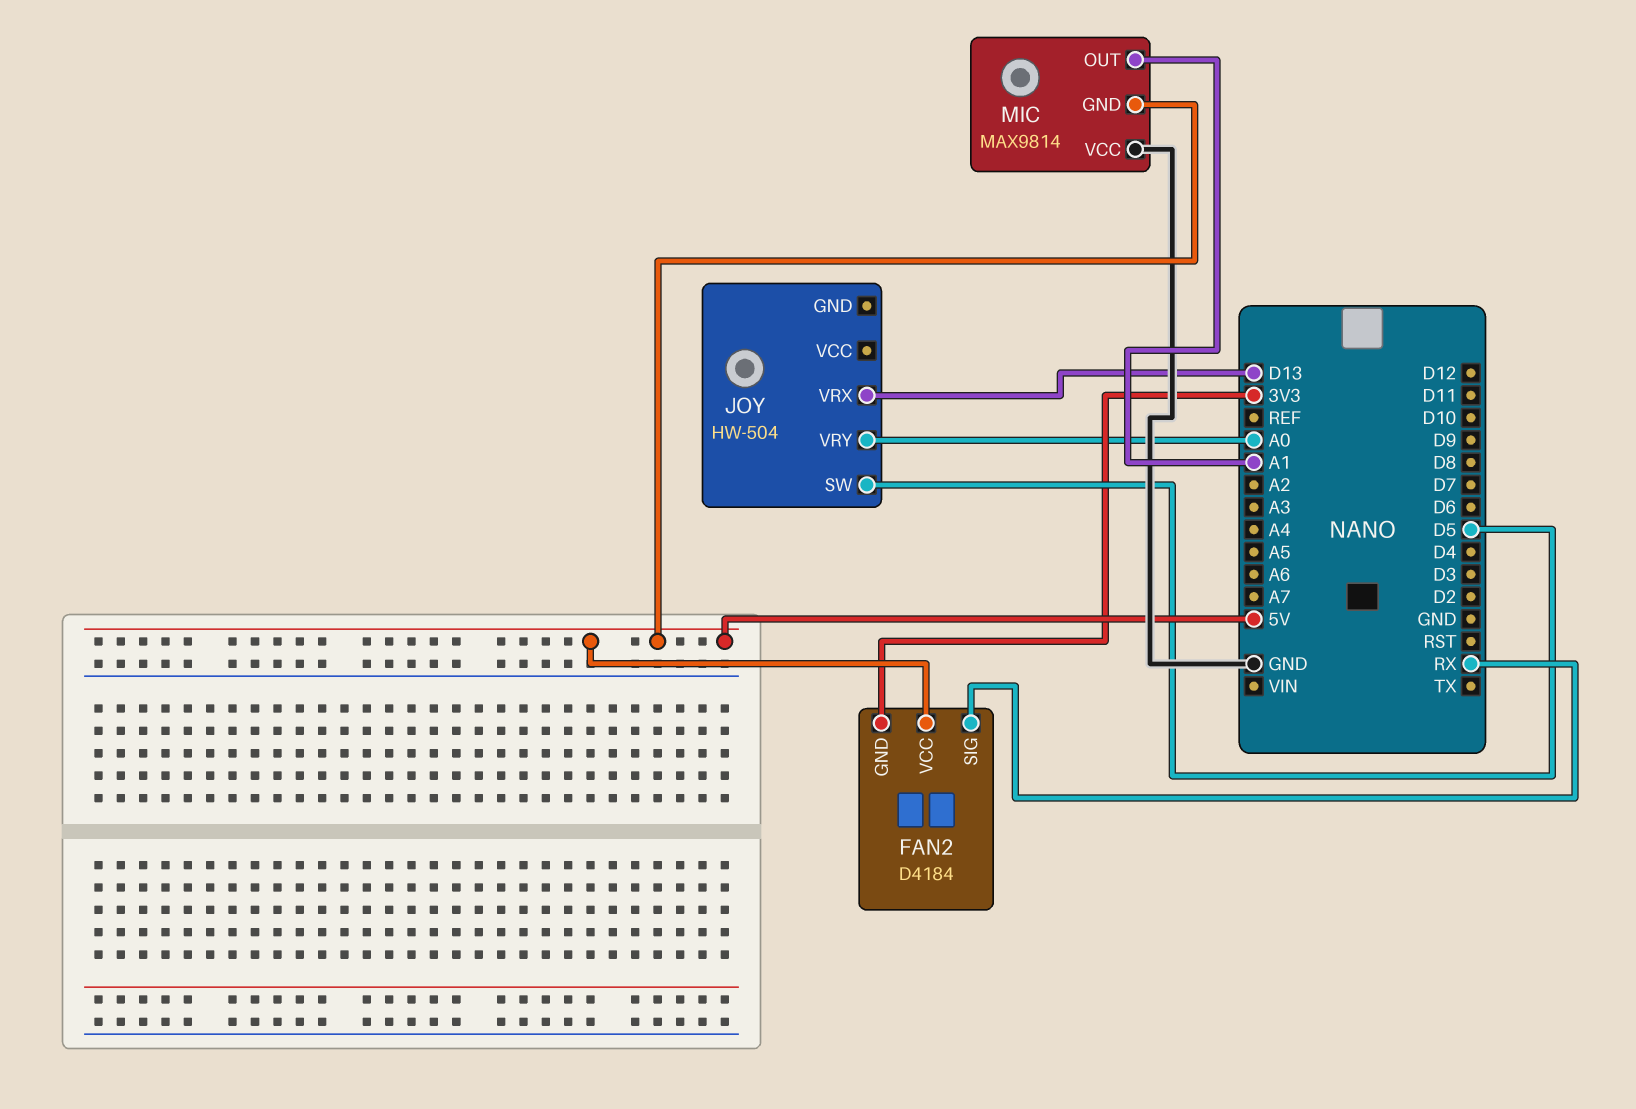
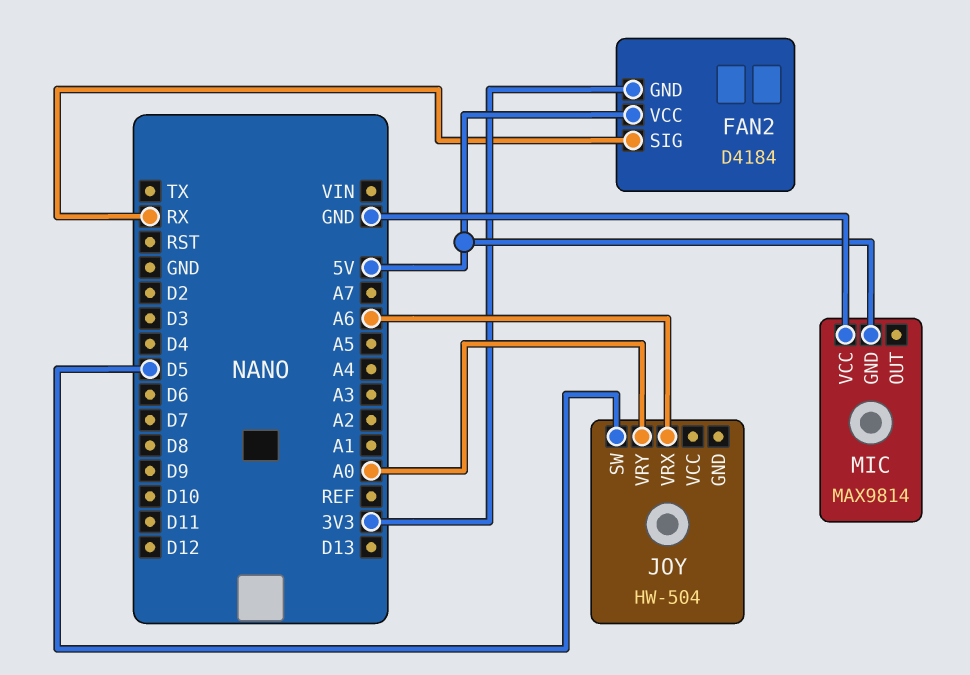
JOY pin VRX: D13 -> A6
MIC pin OUT: A1 -> none

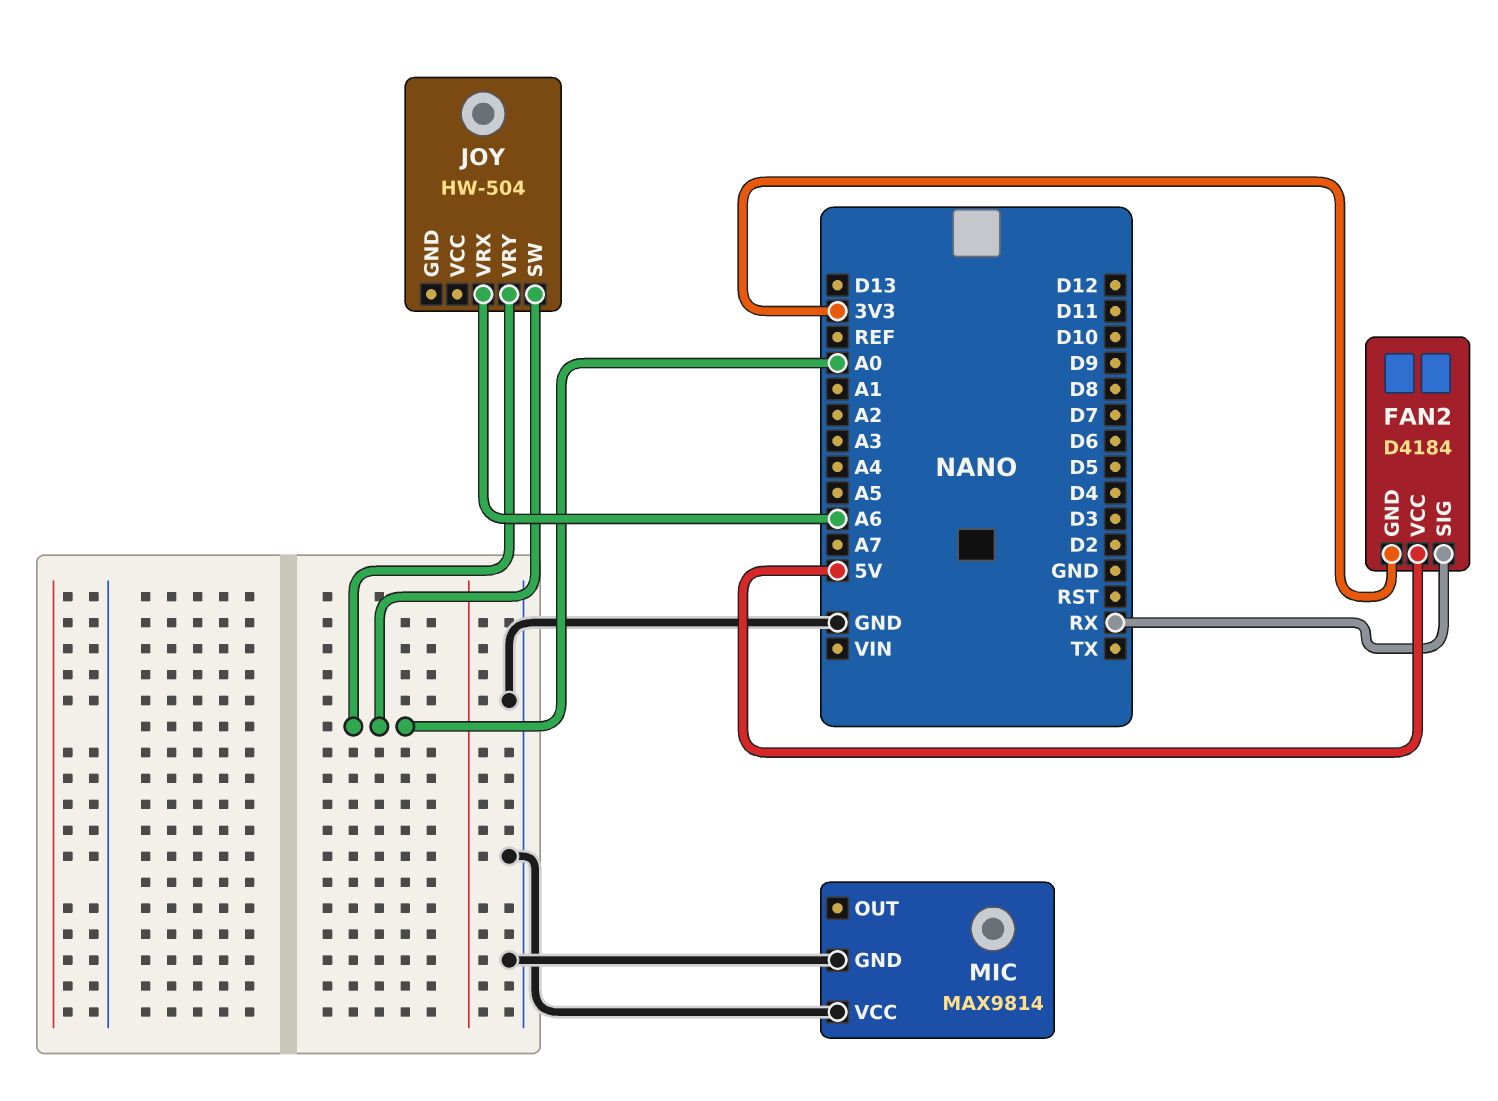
JOY pin SW: D5 -> A0
MIC pin GND: 5V -> GND

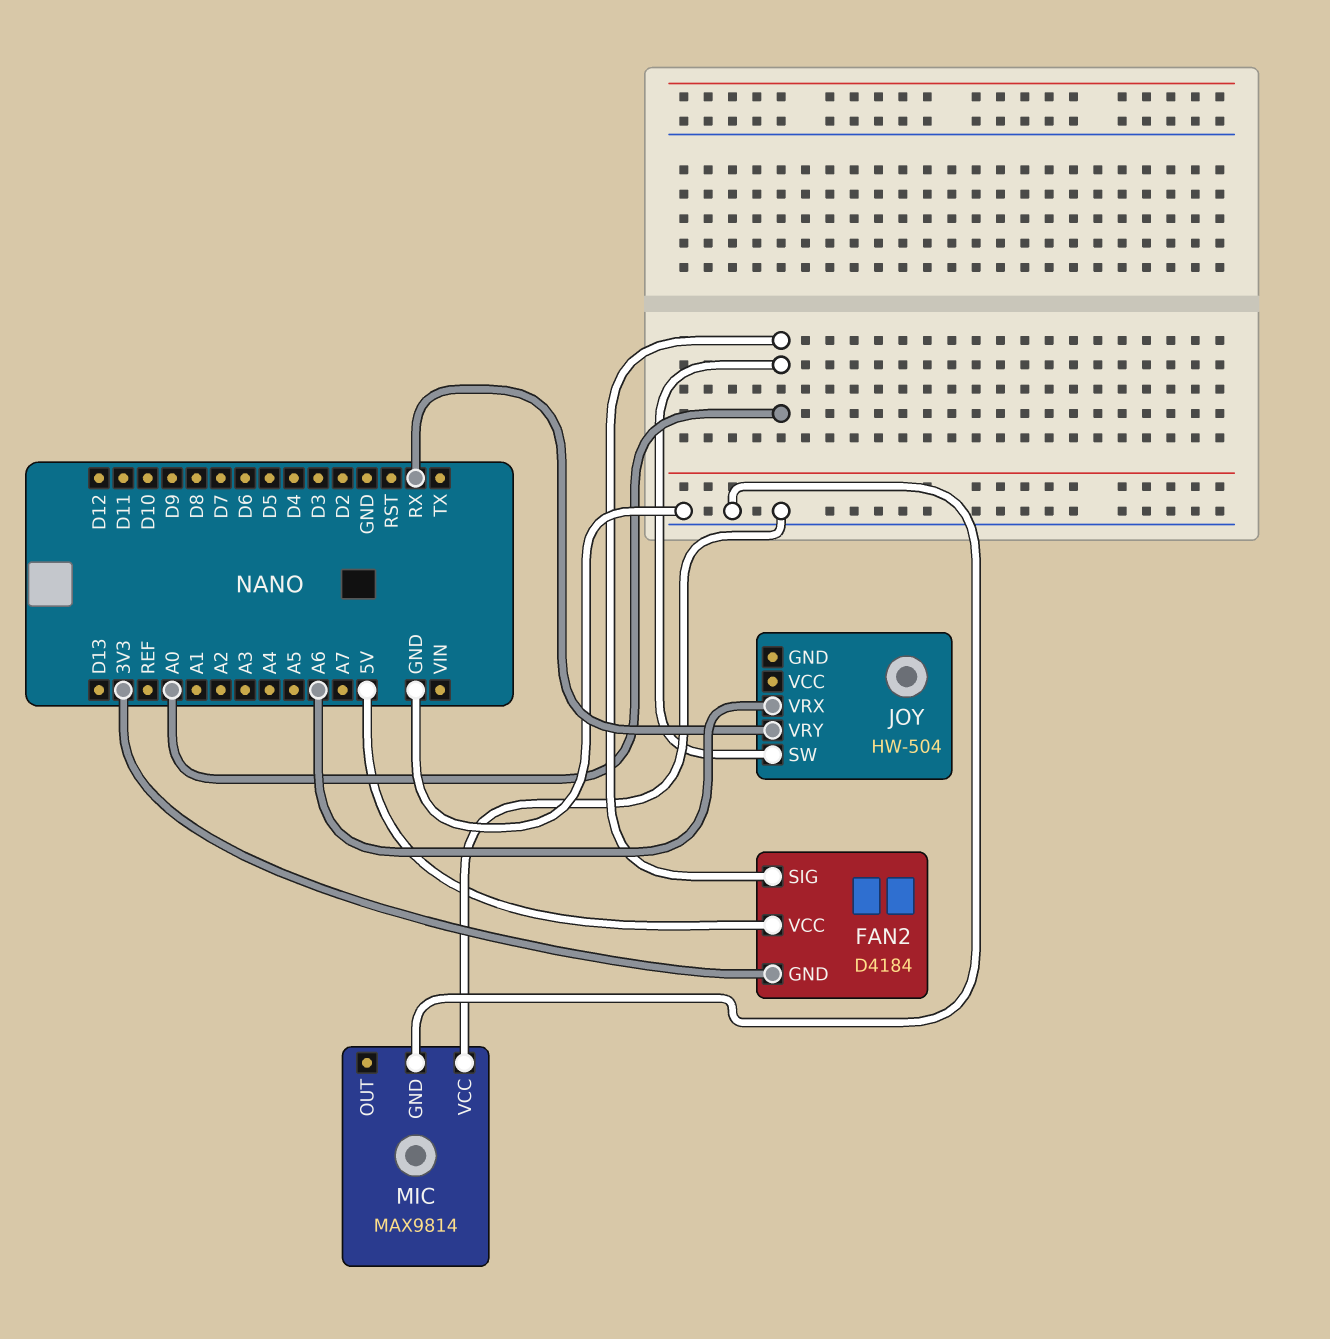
FAN2 pin SIG: RX -> A0
JOY pin VRY: A0 -> RX

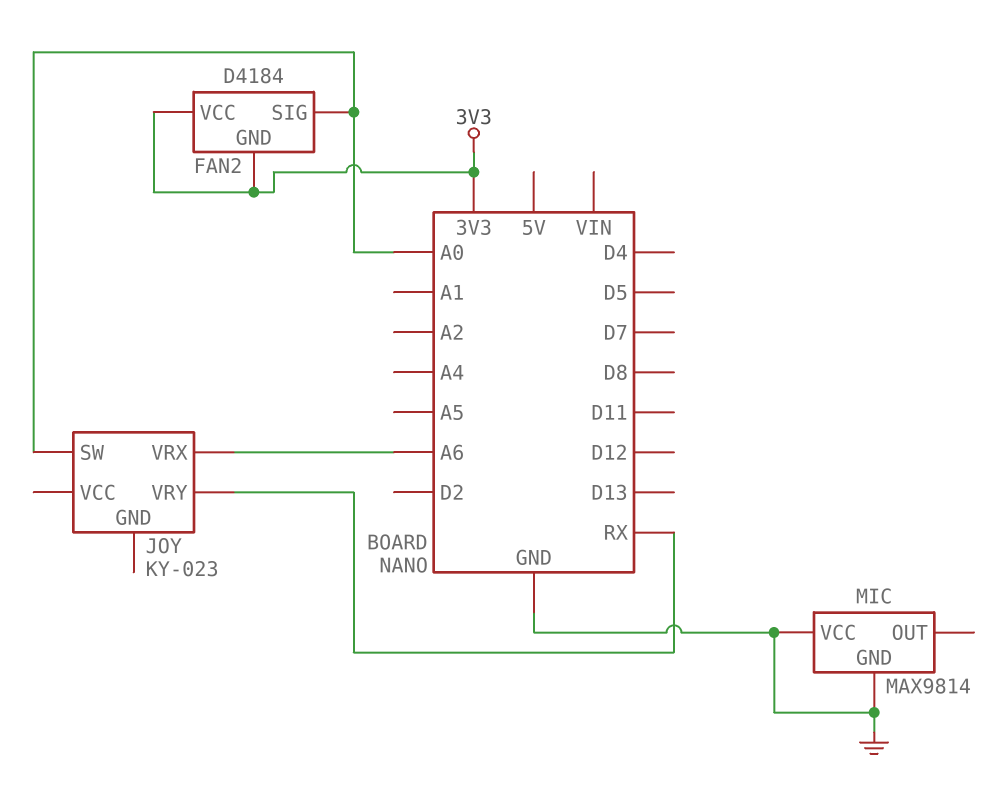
FAN2 pin VCC: 5V -> 3V3
JOY: HW-504 -> KY-023

